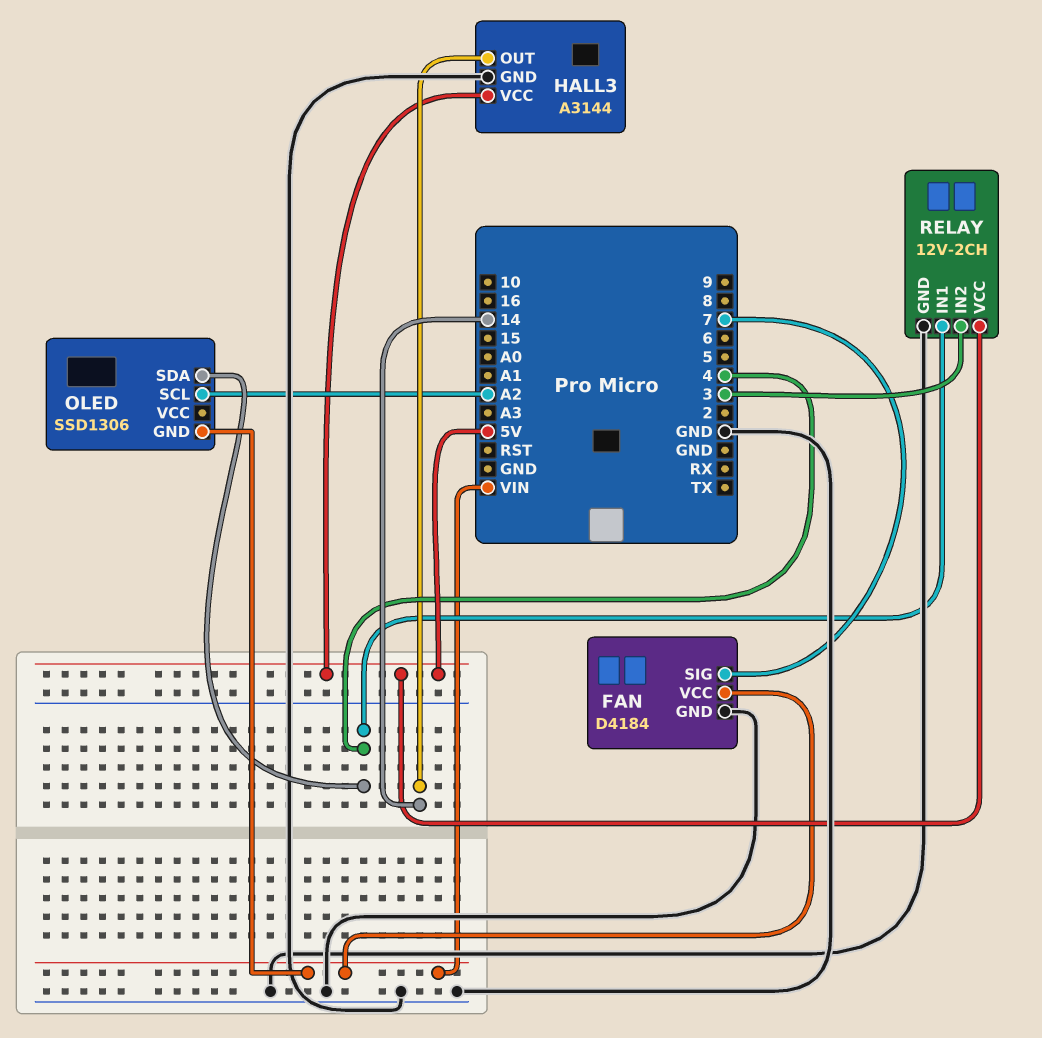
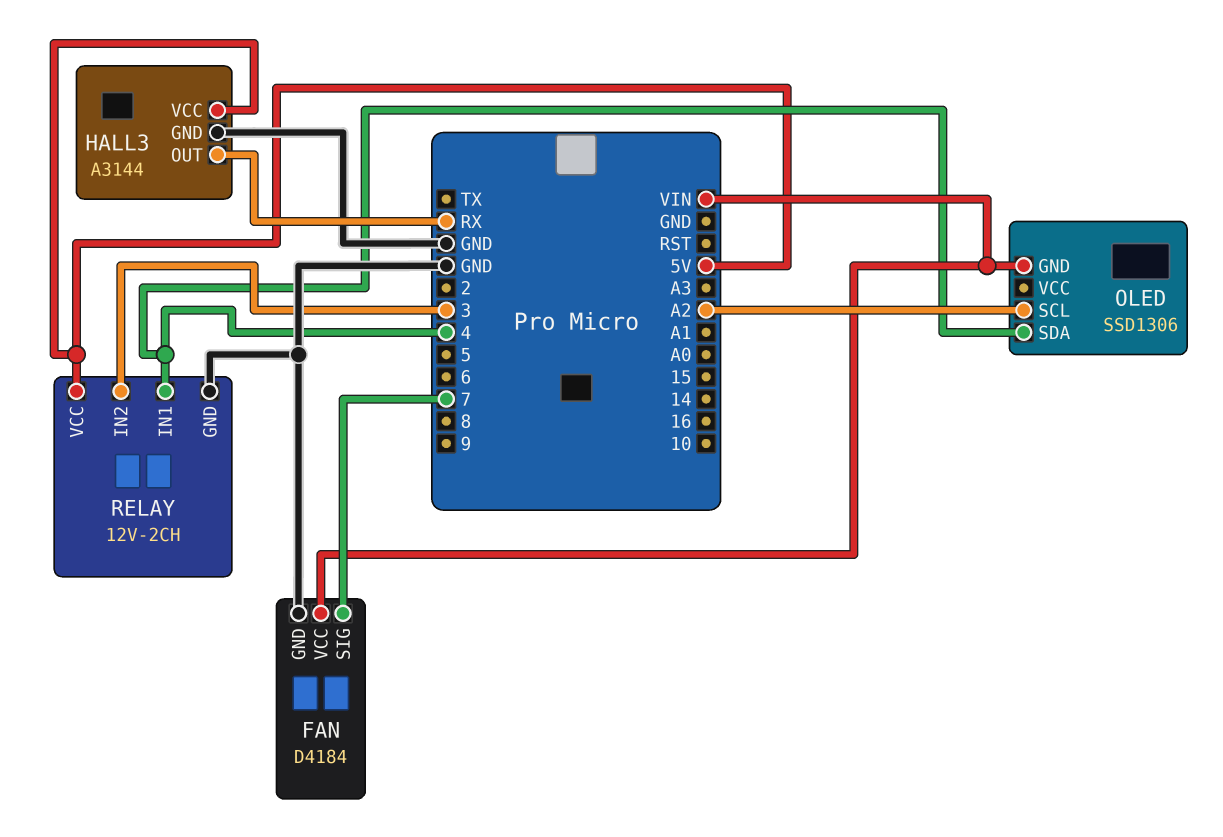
HALL3 pin OUT: 14 -> RX

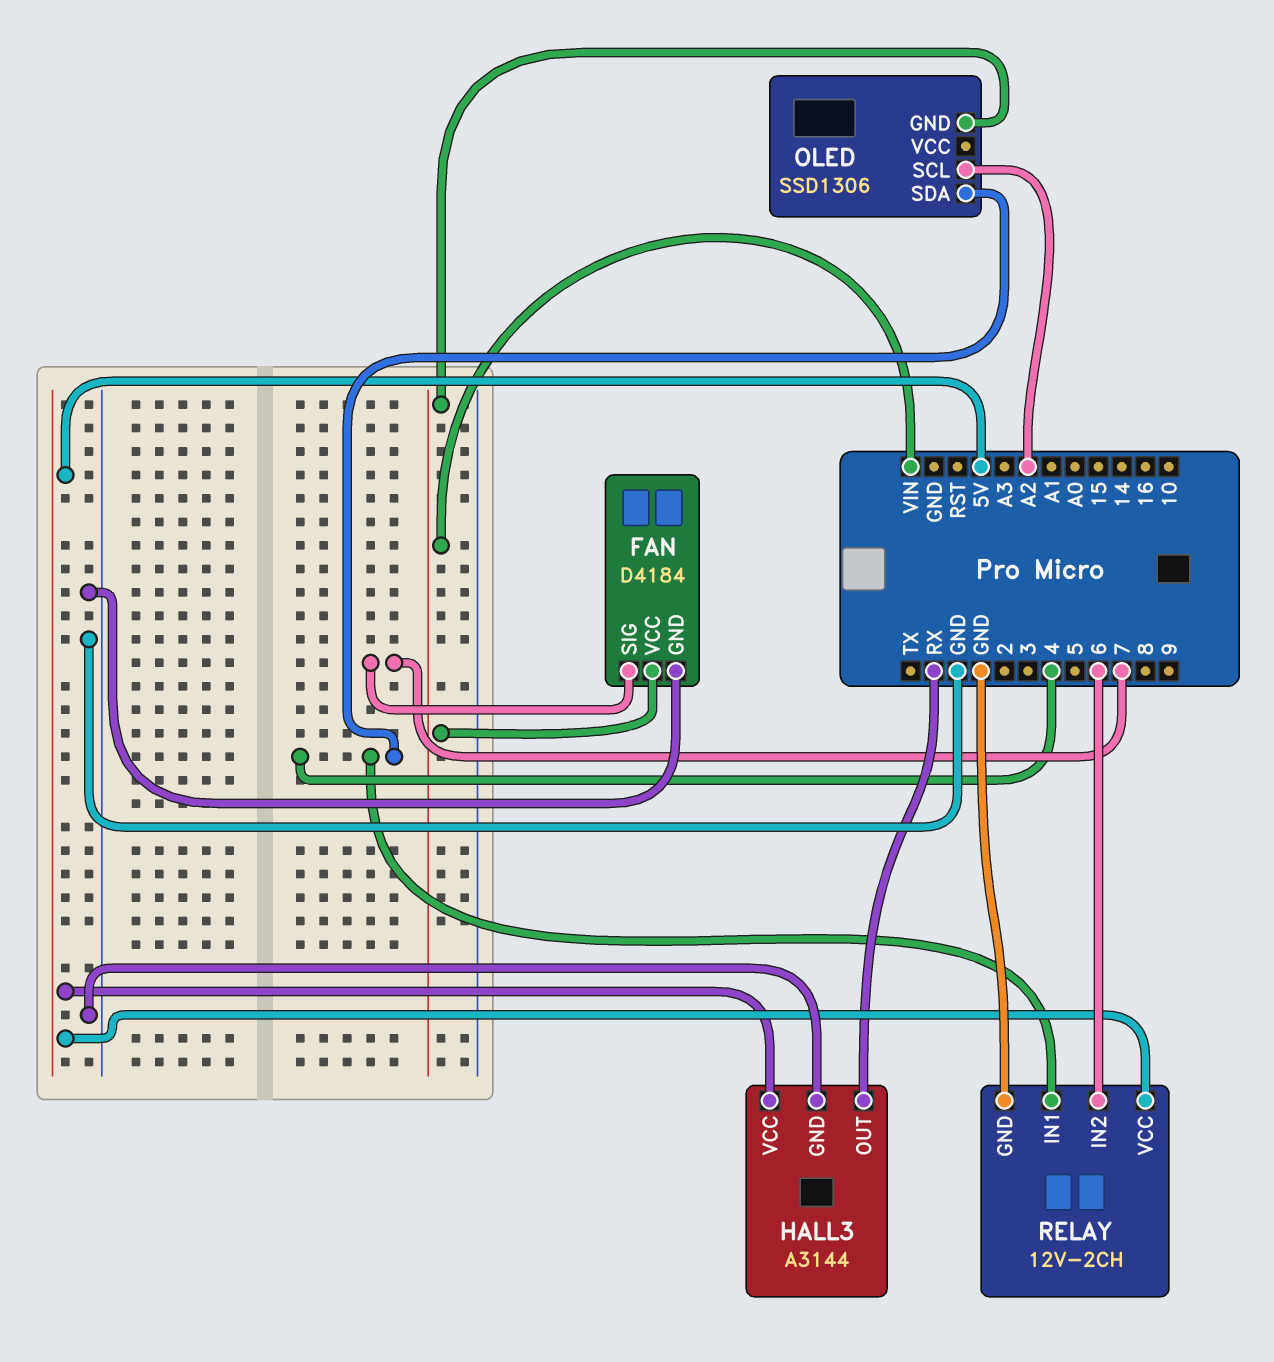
RELAY pin IN2: 3 -> 6

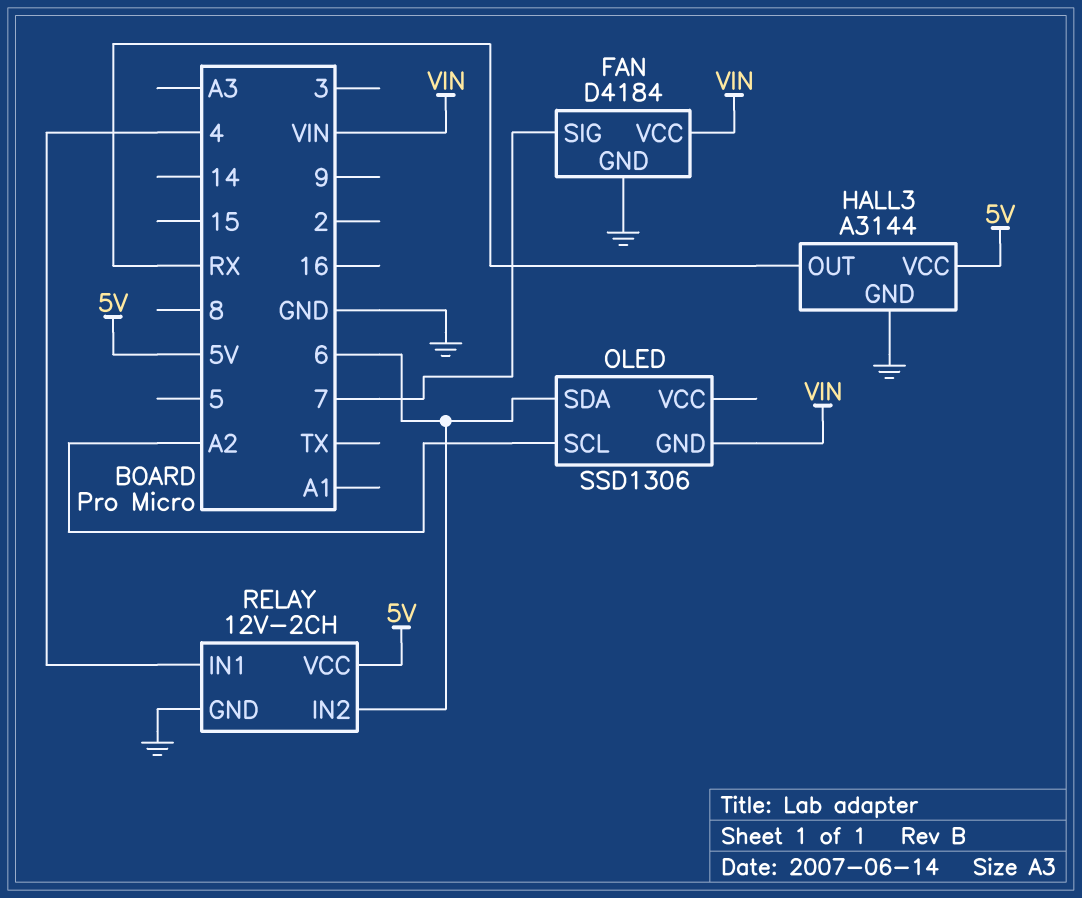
OLED pin SDA: 4 -> 6

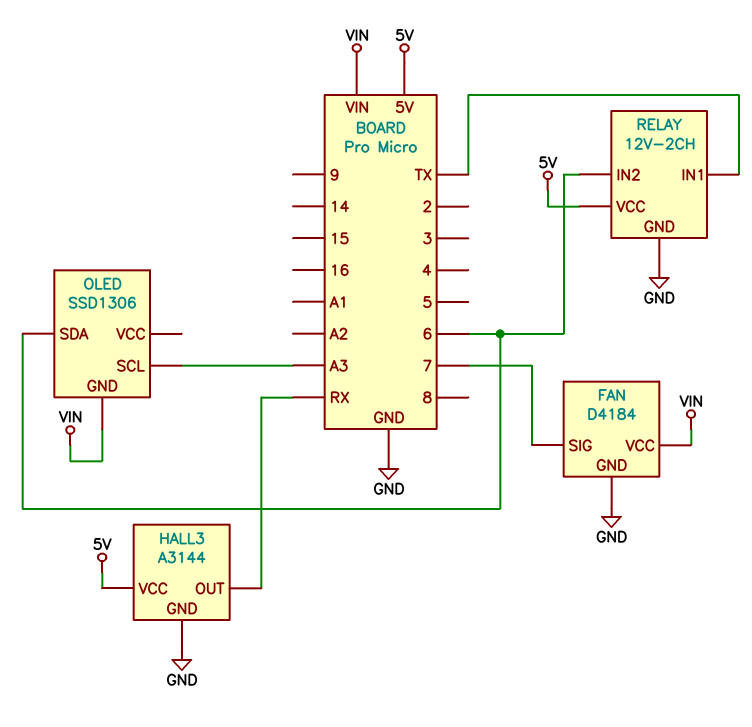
OLED pin SCL: A2 -> A3
RELAY pin IN1: 4 -> TX

